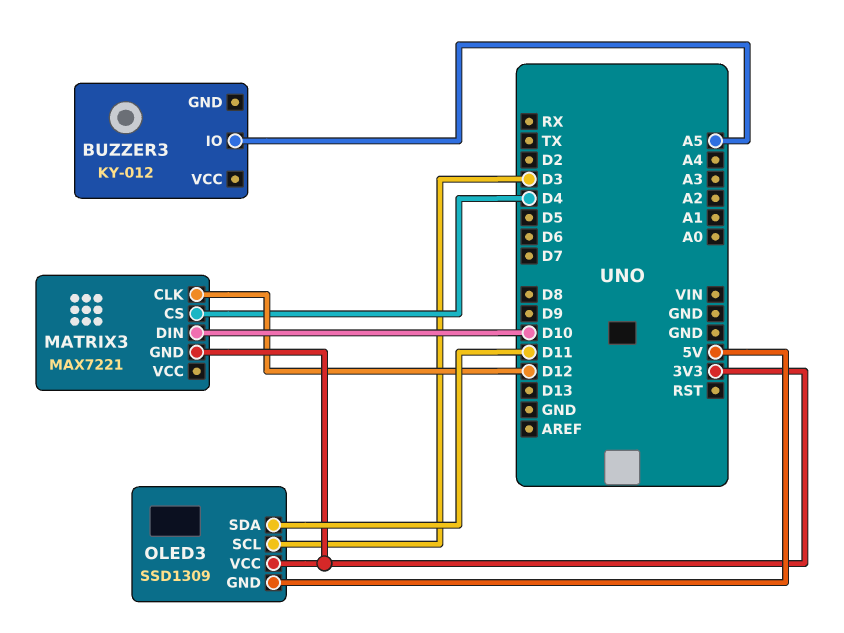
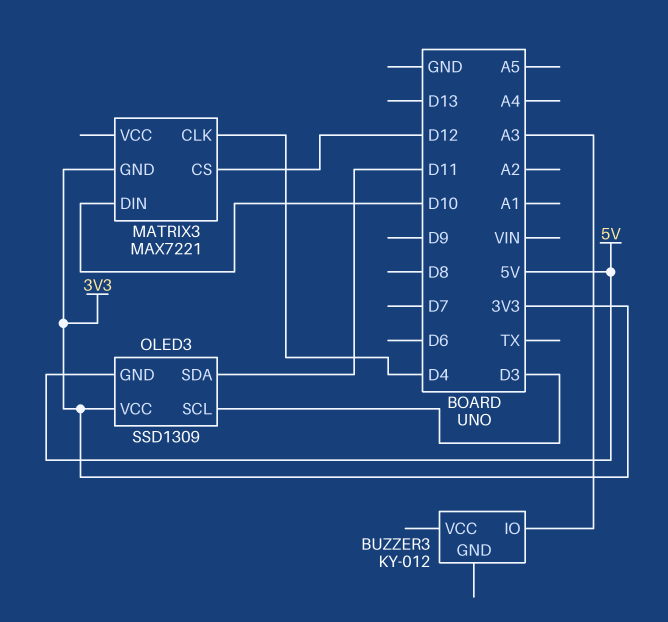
BUZZER3 pin IO: A5 -> A3
MATRIX3 pin CLK: D12 -> D4
MATRIX3 pin CS: D4 -> D12

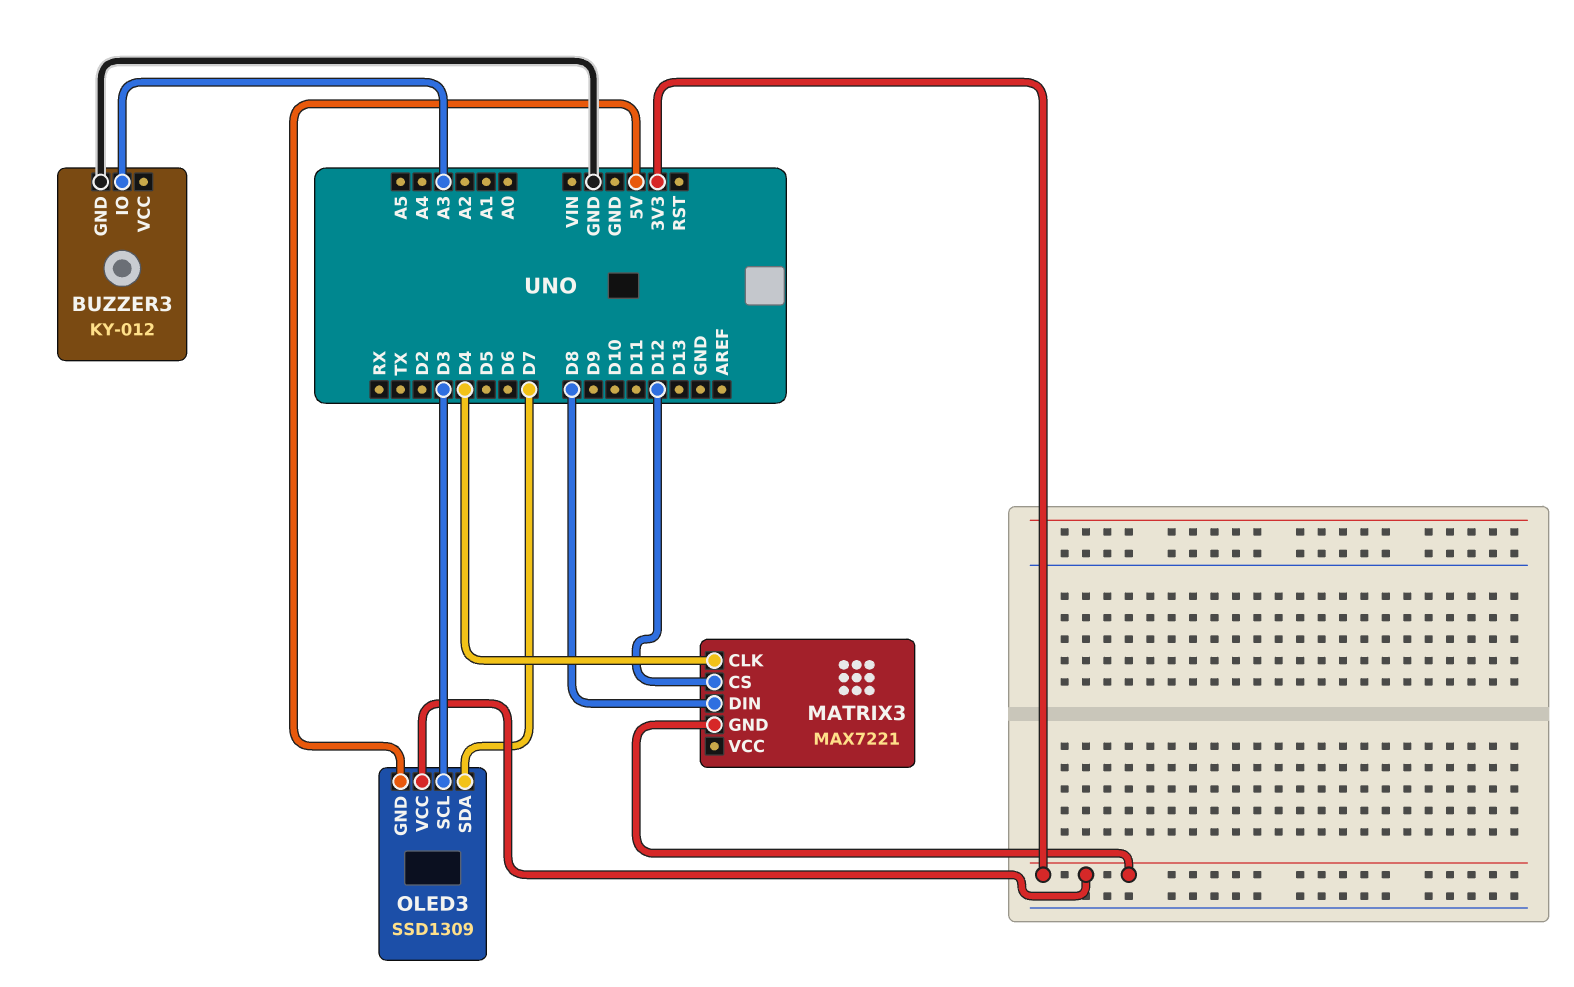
BUZZER3 pin GND: none -> GND
MATRIX3 pin DIN: D10 -> D8
OLED3 pin SDA: D11 -> D7

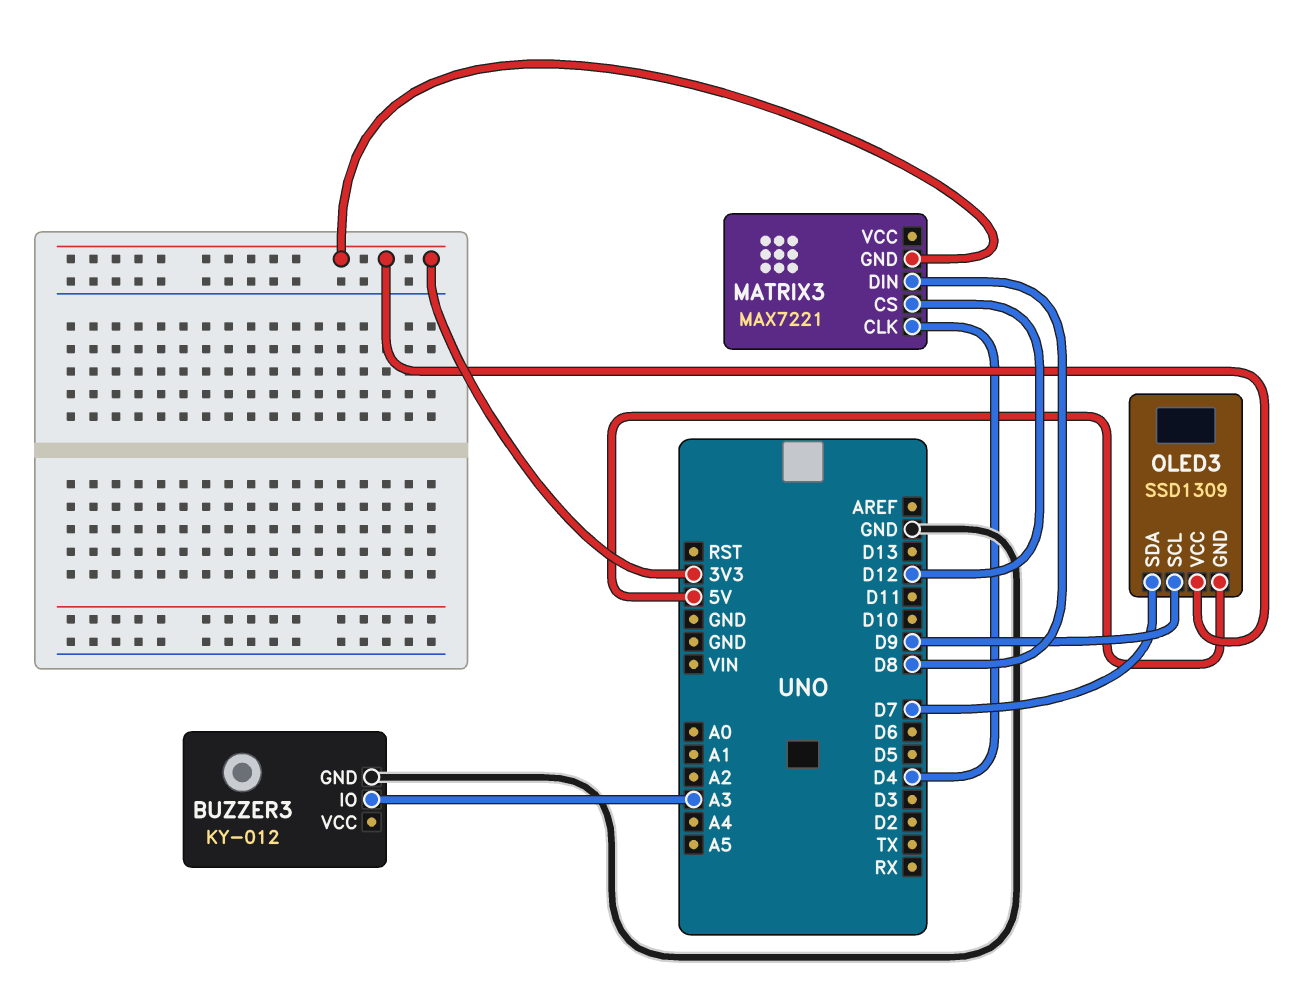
OLED3 pin SCL: D3 -> D9

